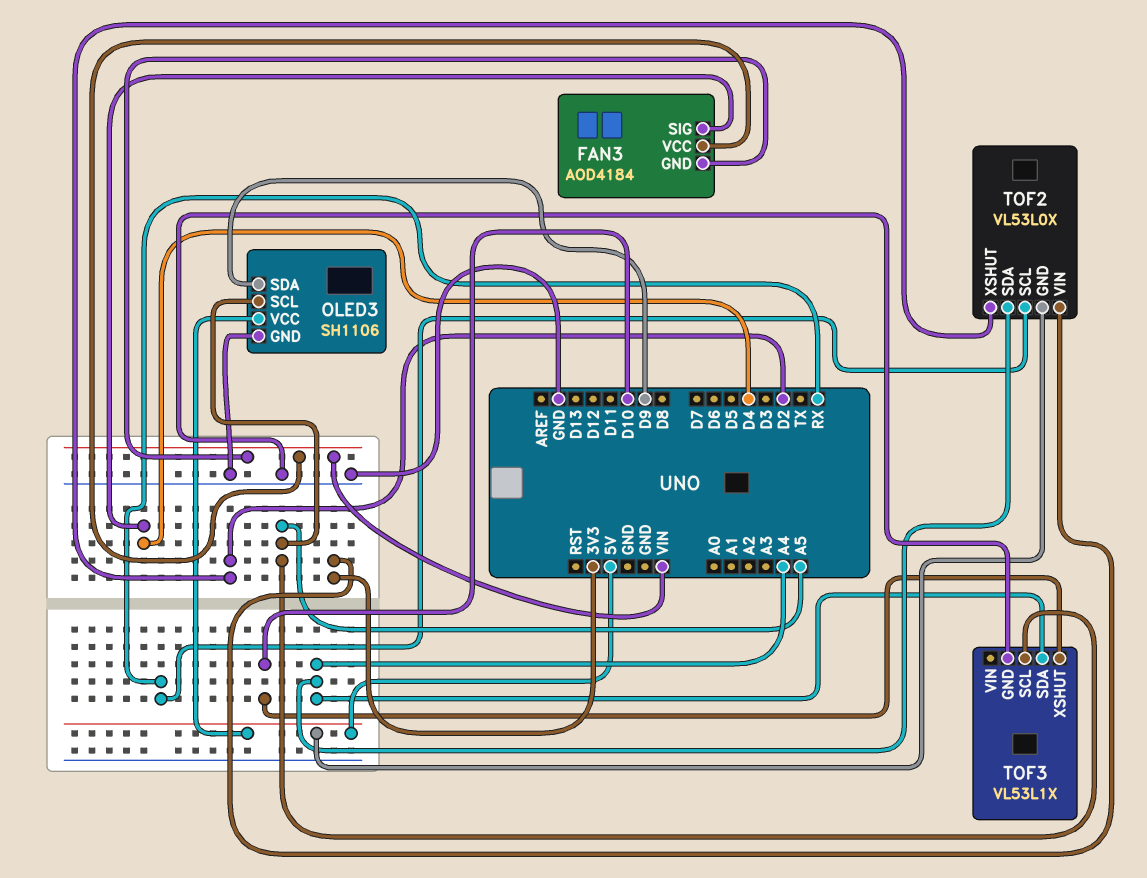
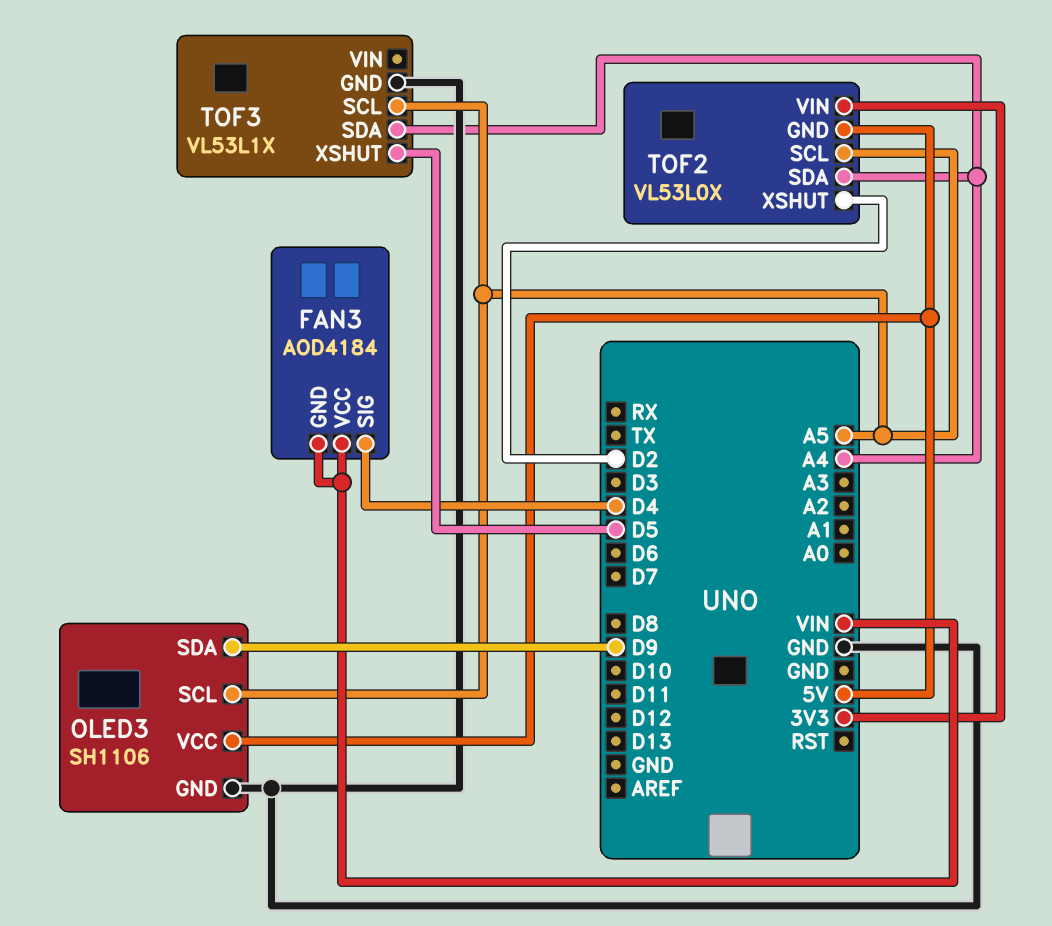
TOF2 pin SCL: RX -> A5
TOF3 pin XSHUT: D10 -> D5

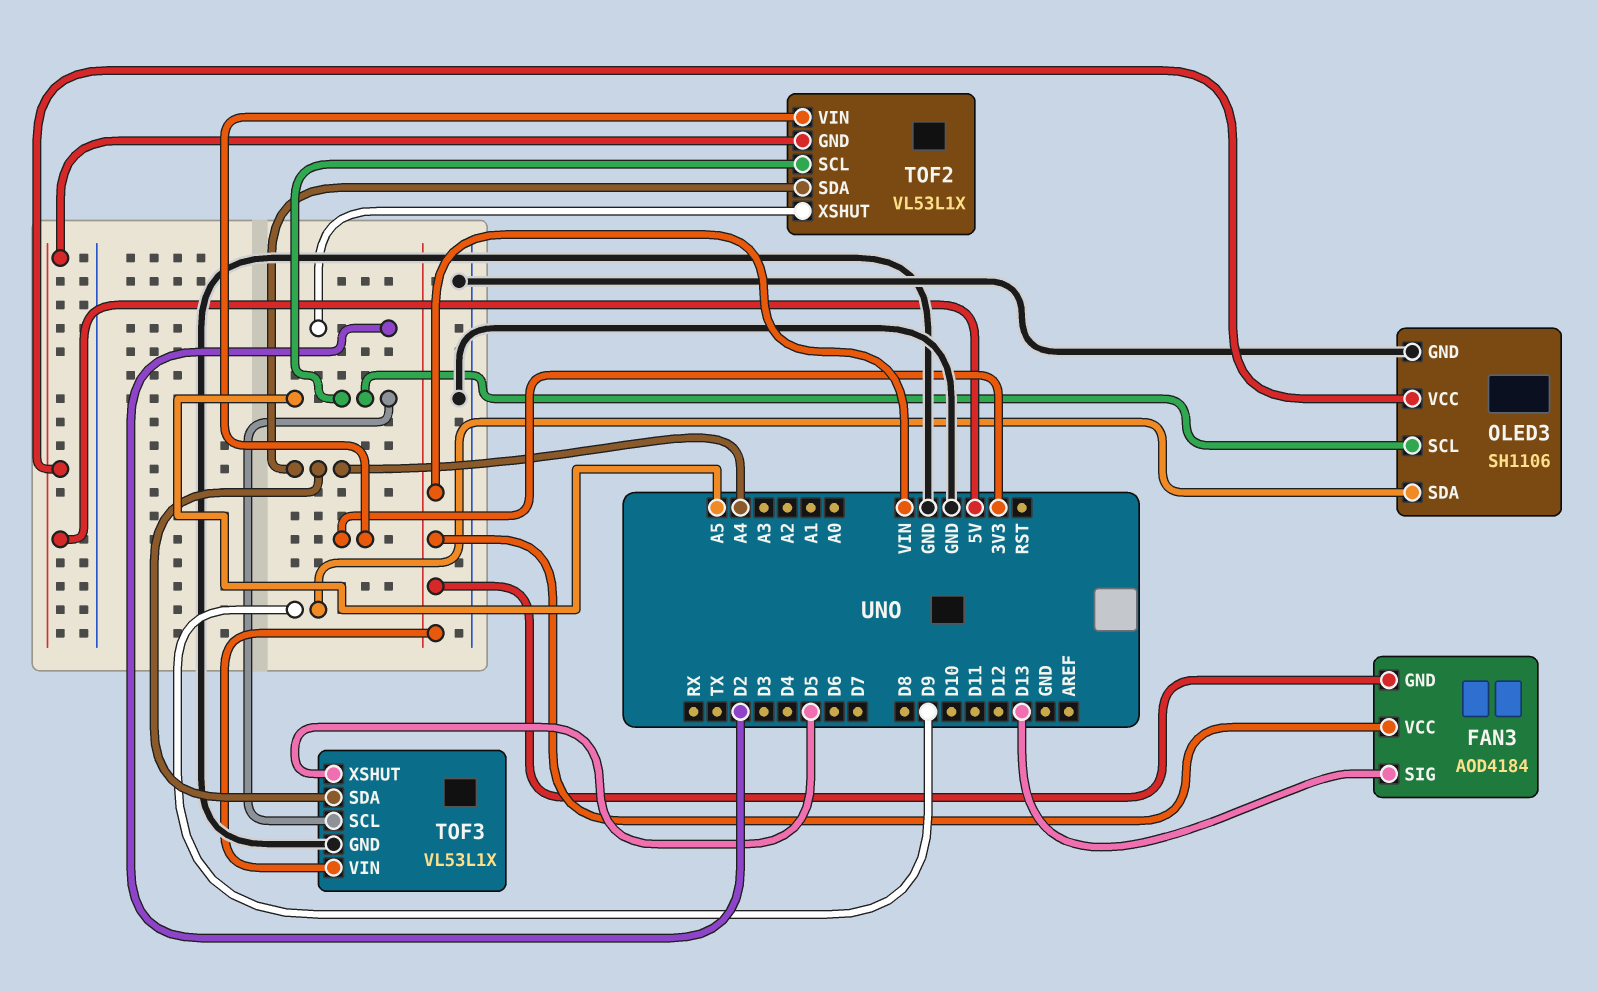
FAN3 pin SIG: D4 -> D13
TOF2: VL53L0X -> VL53L1X
TOF3 pin VIN: none -> VIN

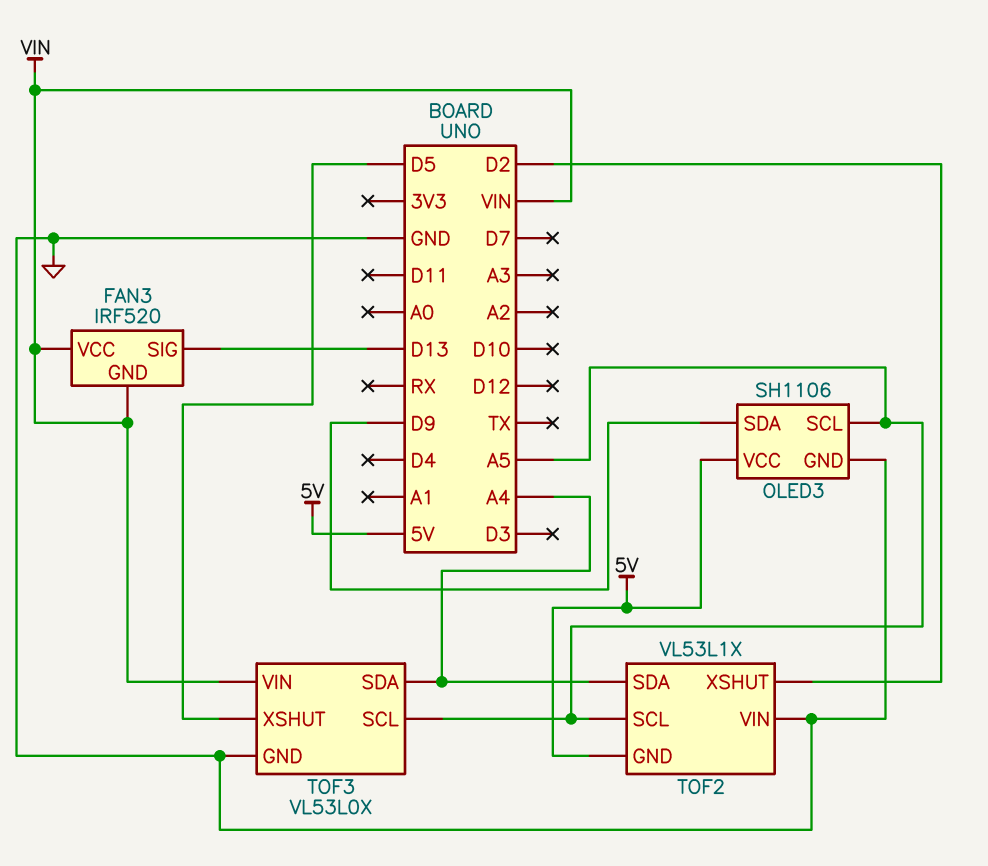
FAN3: AOD4184 -> IRF520
TOF2 pin VIN: 3V3 -> GND
TOF3: VL53L1X -> VL53L0X

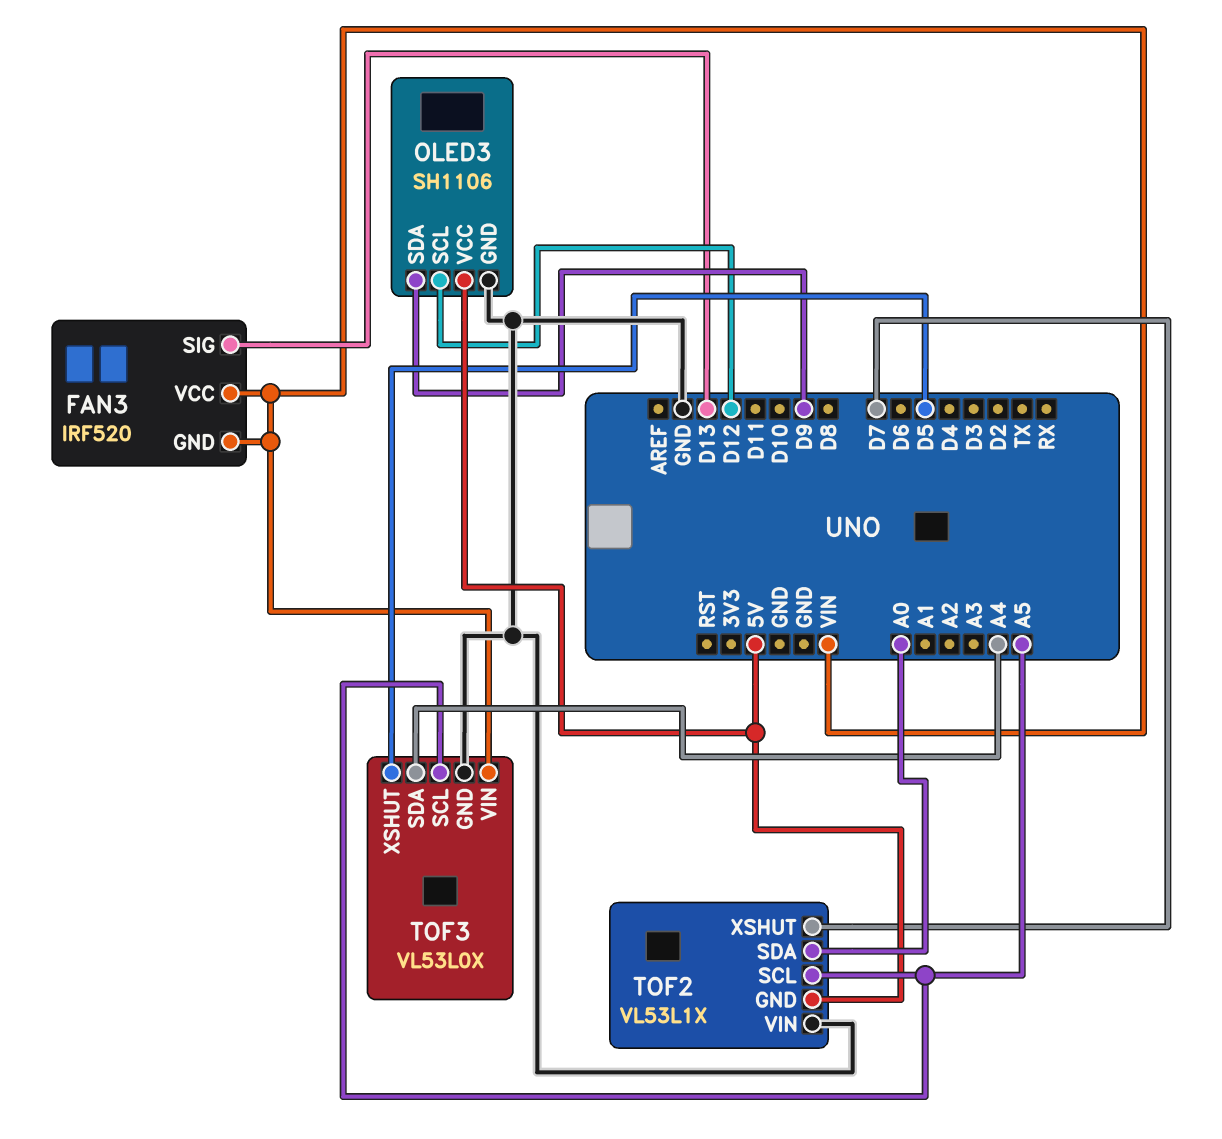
OLED3 pin SCL: A5 -> D12
TOF2 pin SDA: A4 -> A0
TOF2 pin XSHUT: D2 -> D7

